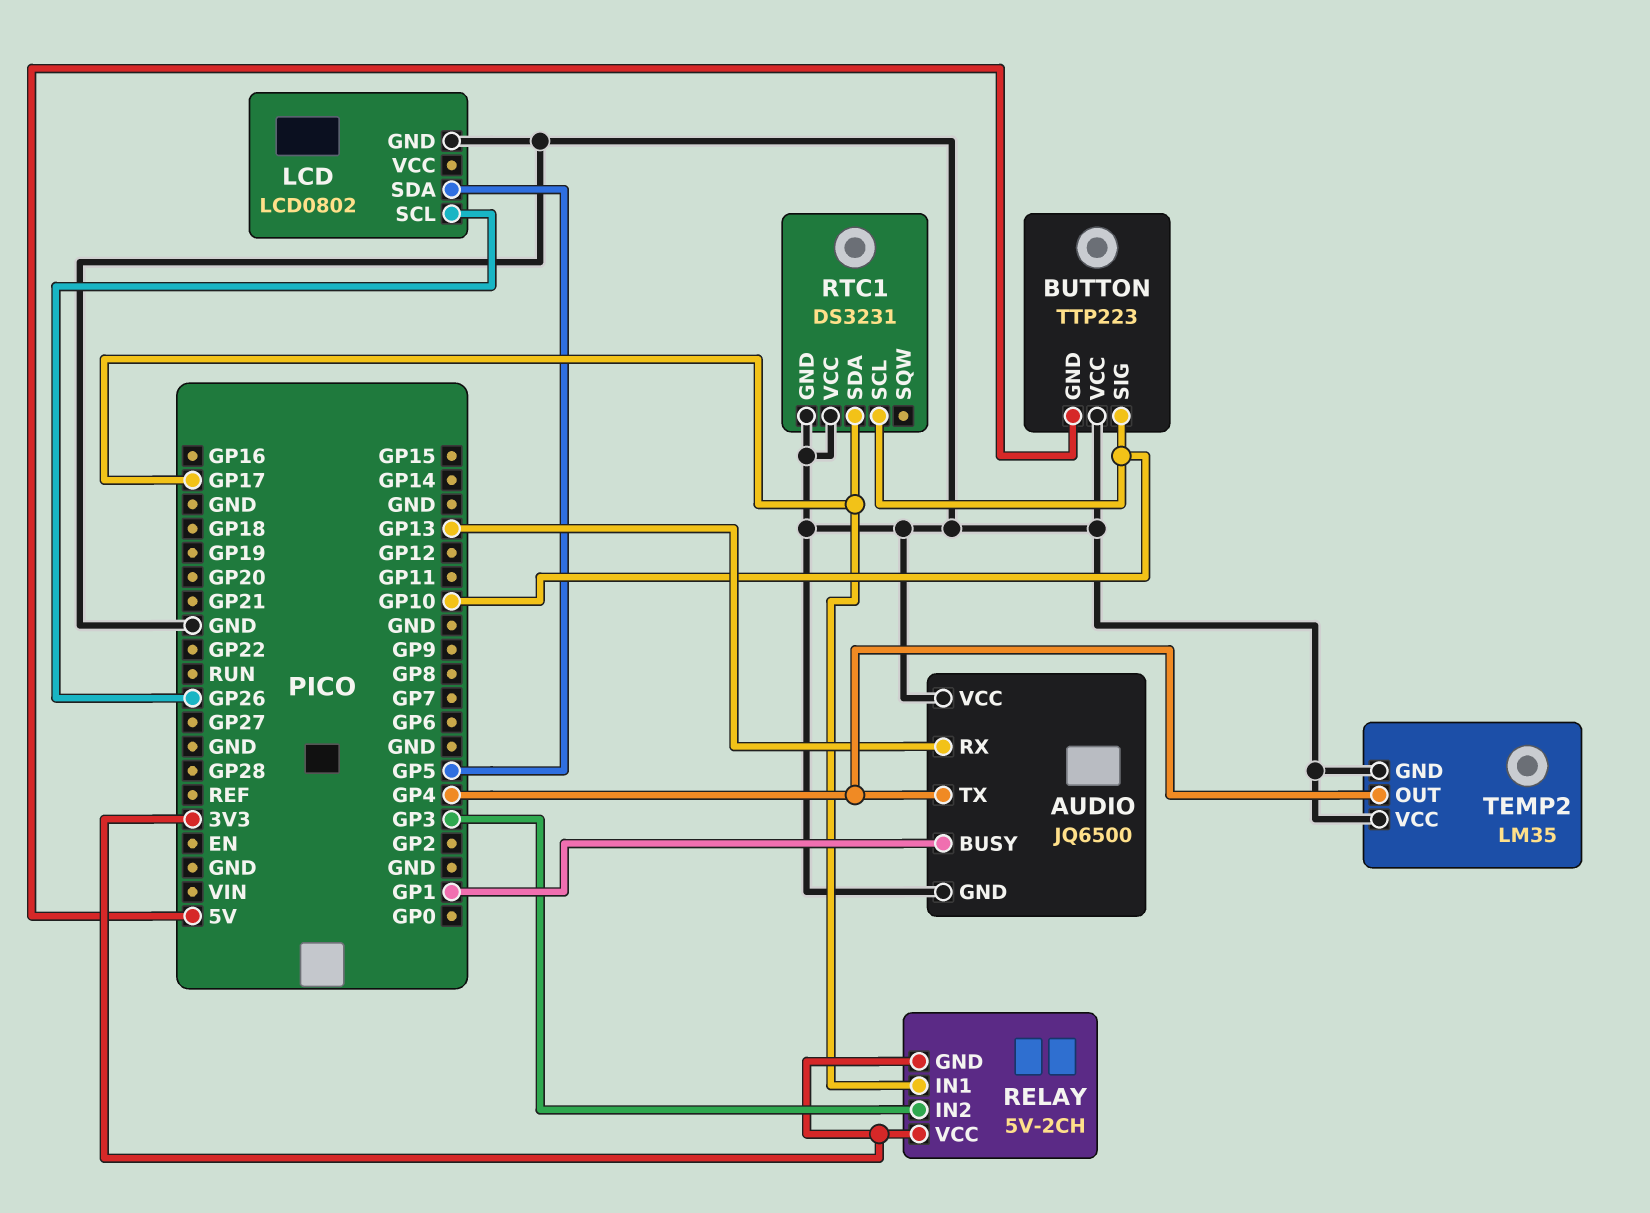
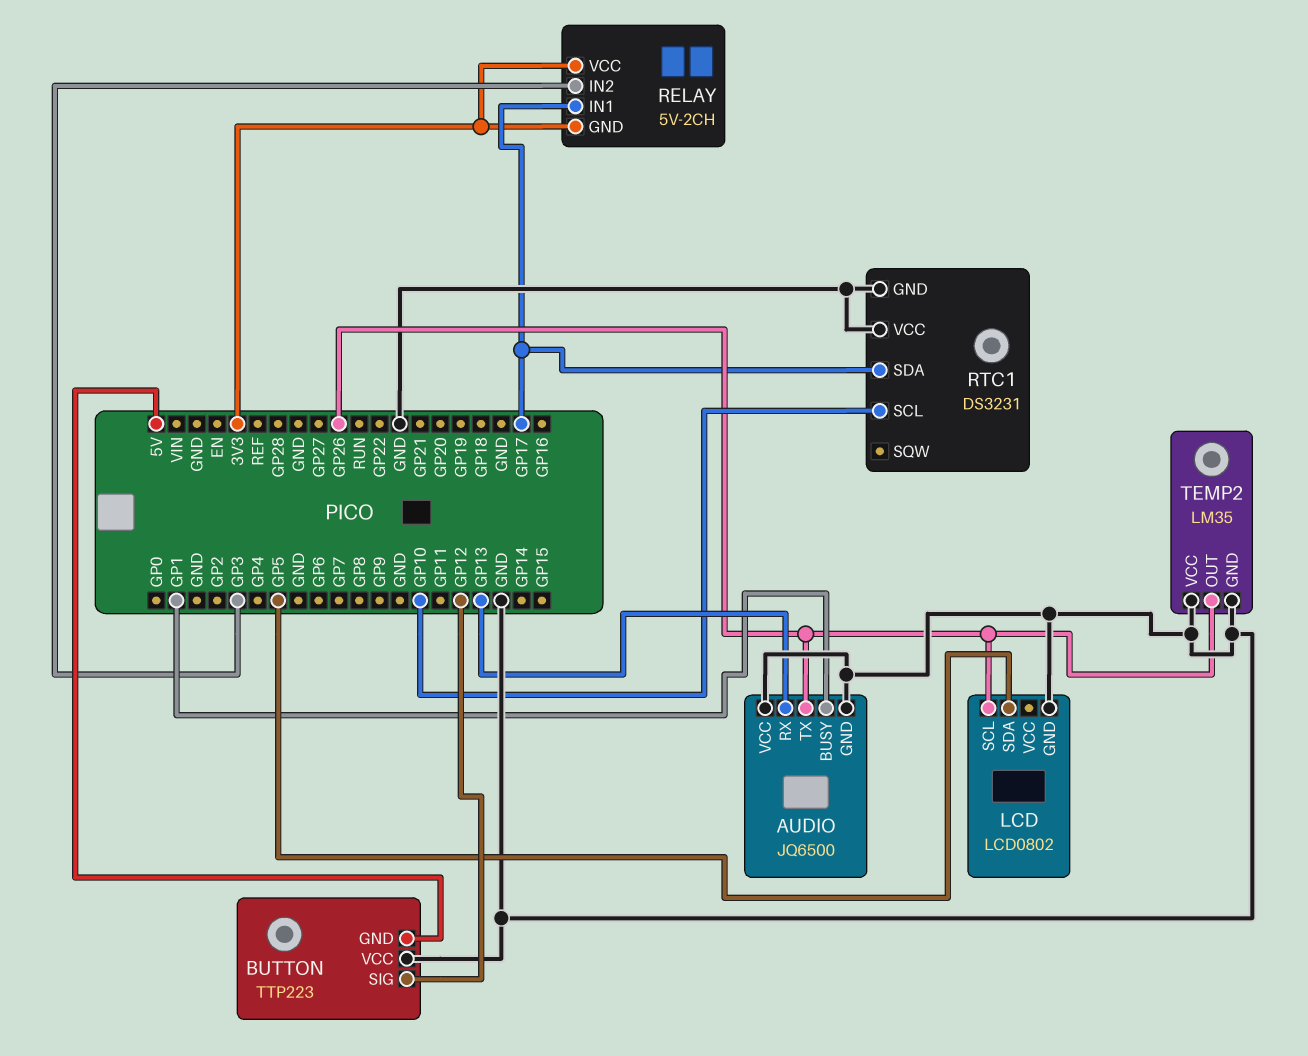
AUDIO pin TX: GP4 -> GP26
BUTTON pin SIG: GP10 -> GP12
TEMP2 pin OUT: GP4 -> GP26

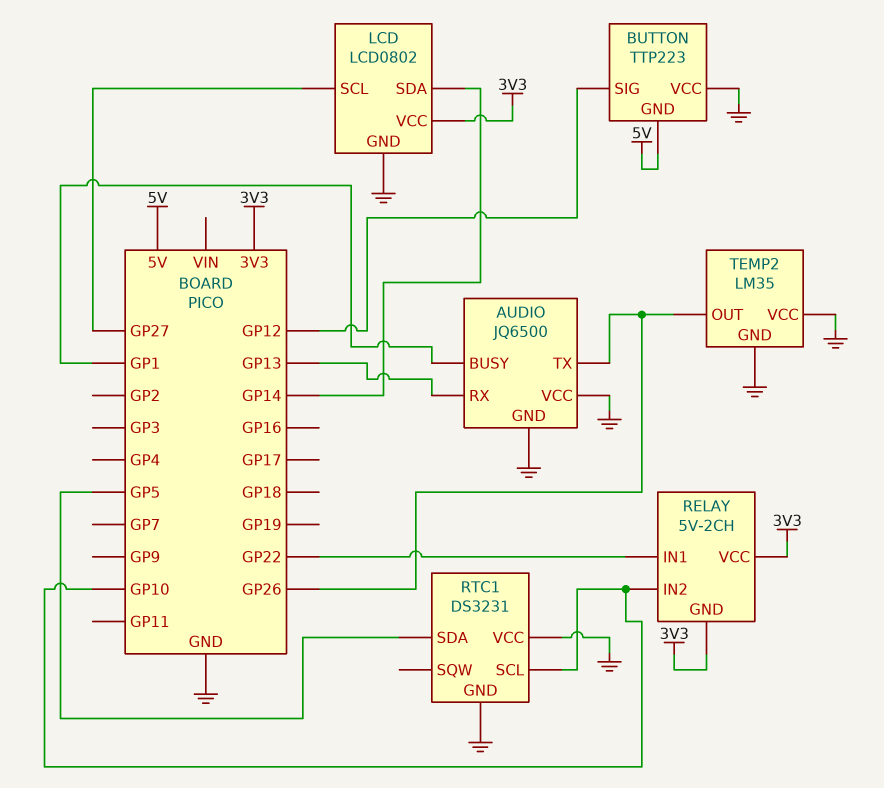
LCD pin SCL: GP26 -> GP27
LCD pin SDA: GP5 -> GP14
LCD pin VCC: none -> 3V3
RELAY pin IN1: GP17 -> GP22
RELAY pin IN2: GP3 -> GP10
RTC1 pin SDA: GP17 -> GP5

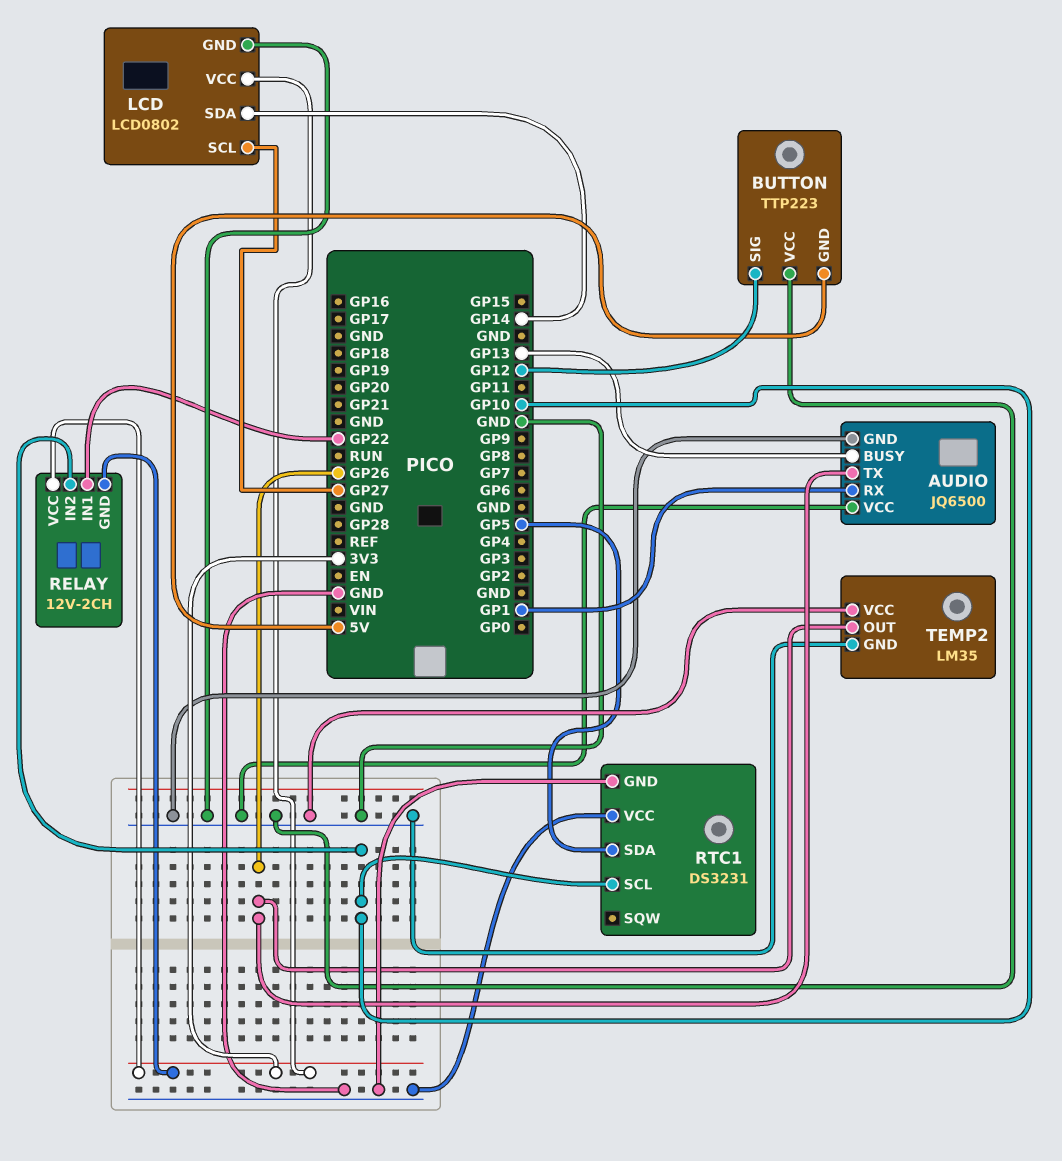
AUDIO pin BUSY: GP1 -> GP13
AUDIO pin RX: GP13 -> GP1
RELAY: 5V-2CH -> 12V-2CH

